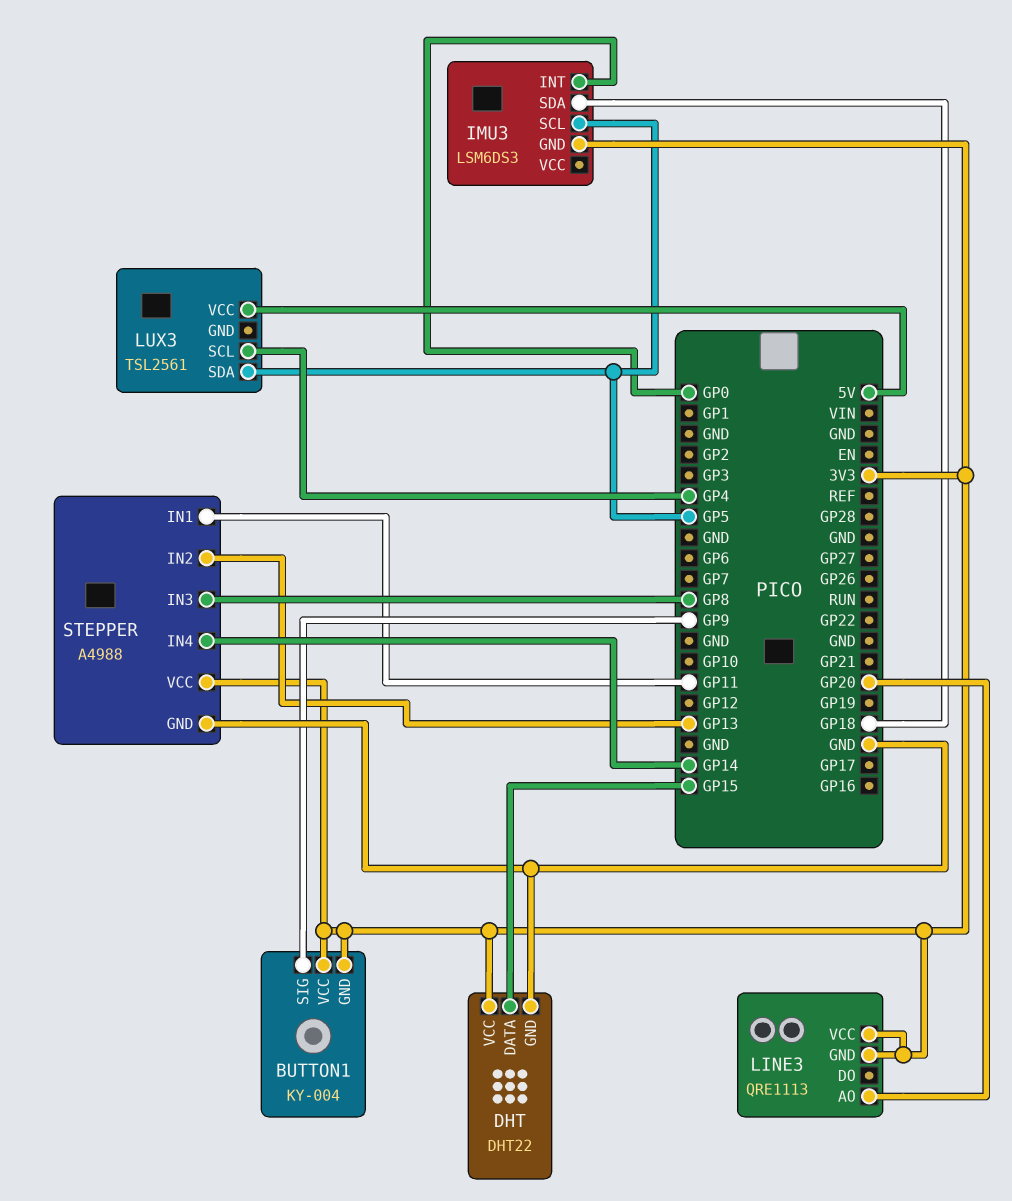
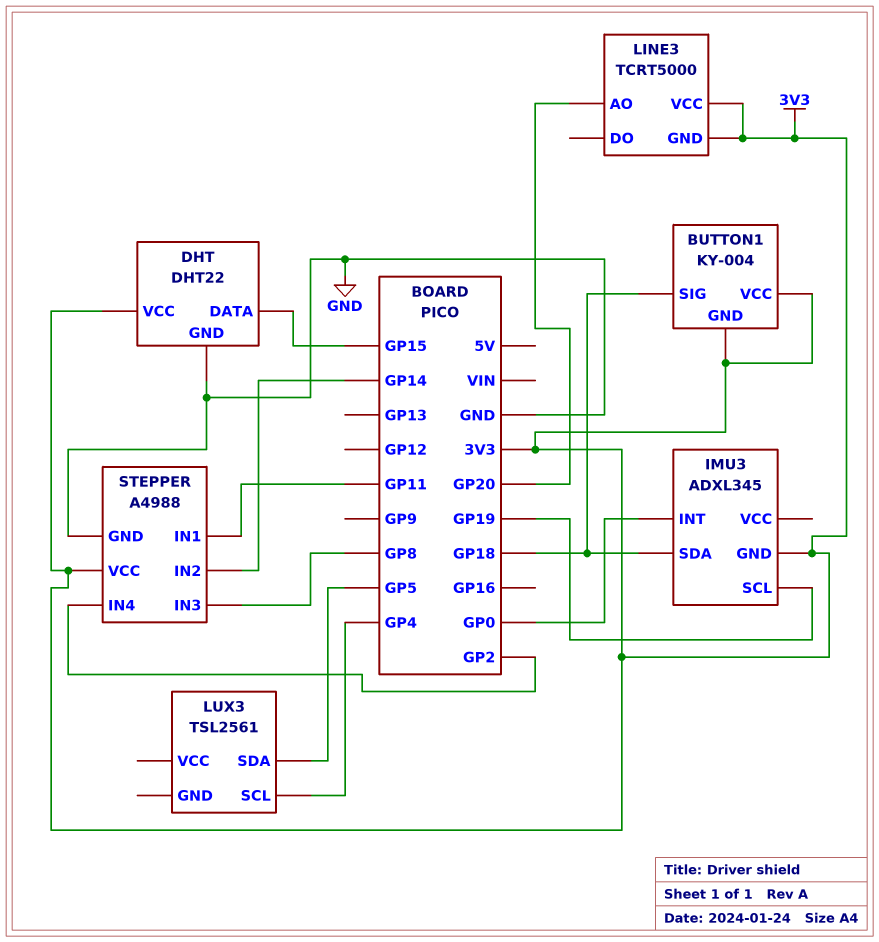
BUTTON1 pin SIG: GP9 -> GP18
IMU3: LSM6DS3 -> ADXL345
IMU3 pin SCL: GP5 -> GP19
LINE3: QRE1113 -> TCRT5000
LUX3 pin VCC: 5V -> none
STEPPER pin IN2: GP13 -> GP14
STEPPER pin IN4: GP14 -> GP2

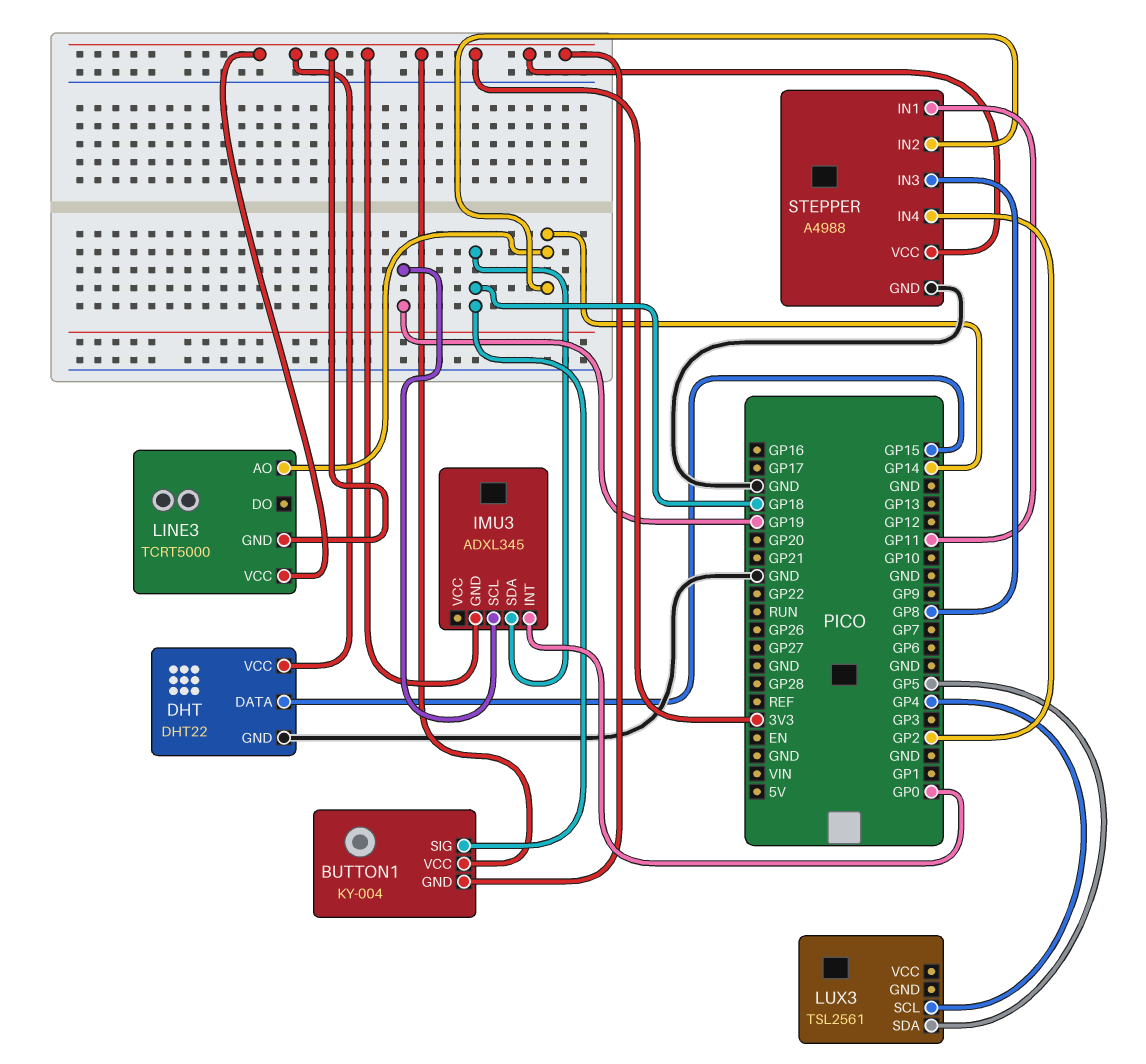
LINE3 pin AO: GP20 -> GP14

